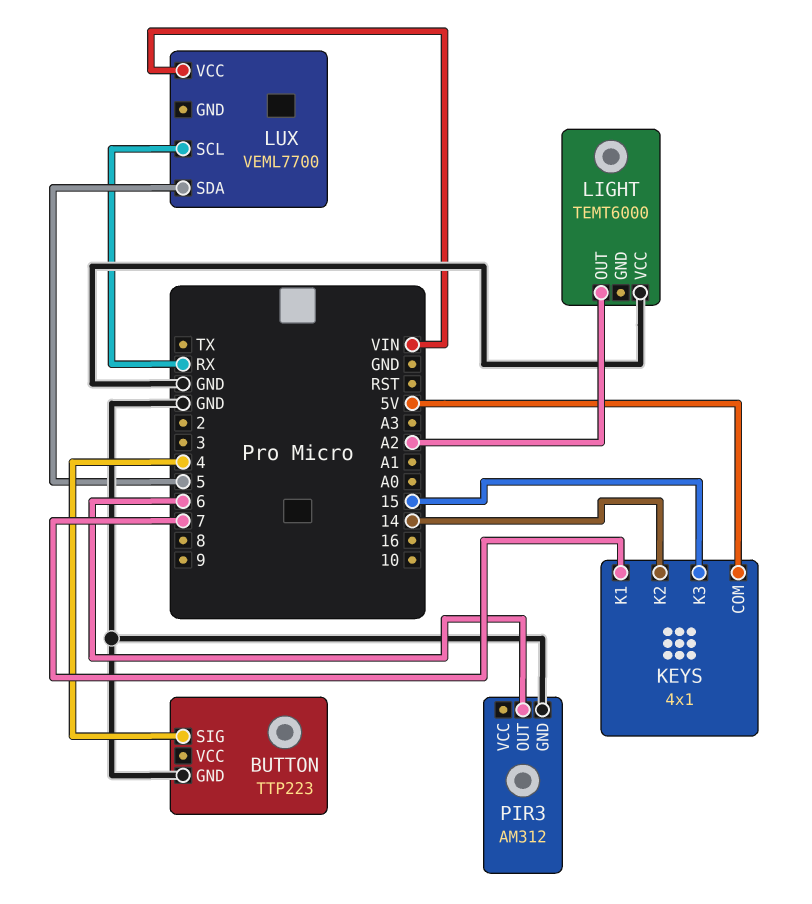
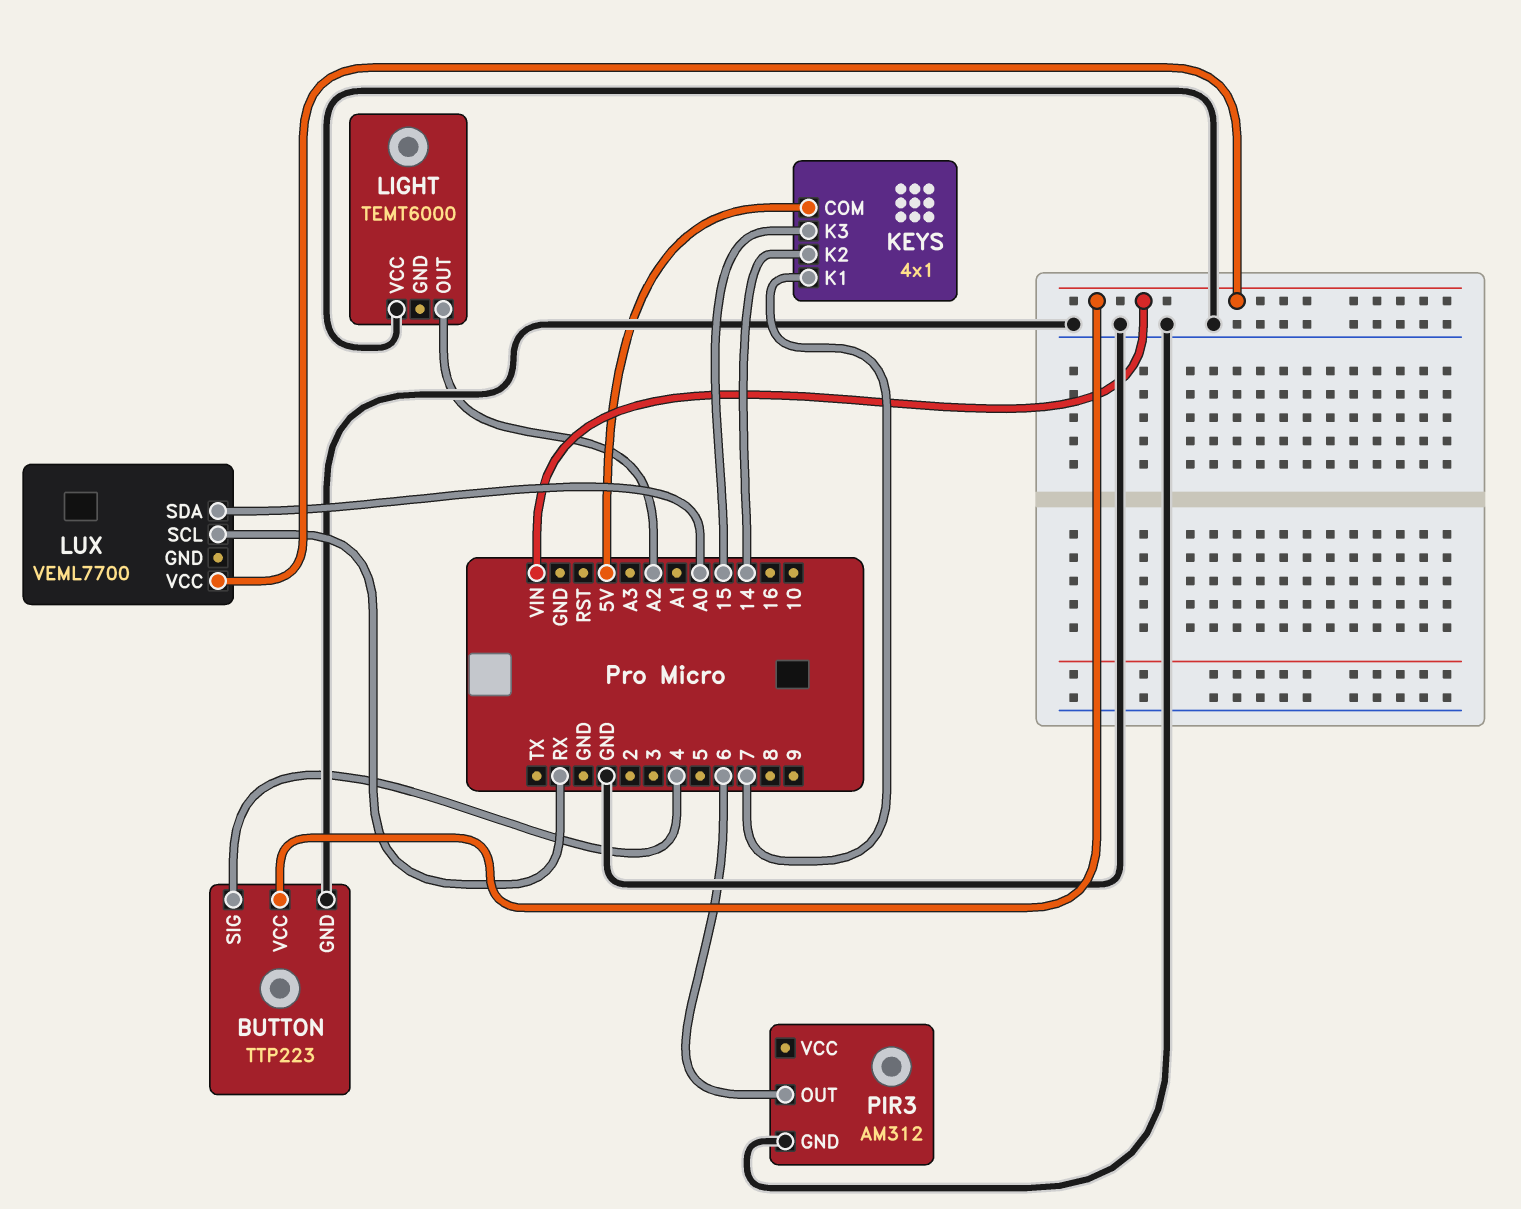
BUTTON pin VCC: none -> VIN
LUX pin SDA: 5 -> A0

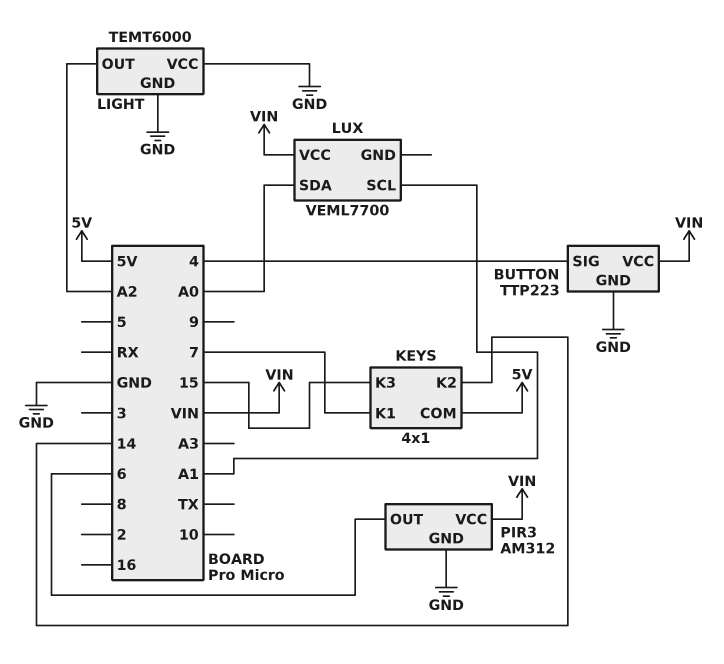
LIGHT pin GND: none -> GND
LUX pin SCL: RX -> A1
PIR3 pin VCC: none -> VIN

